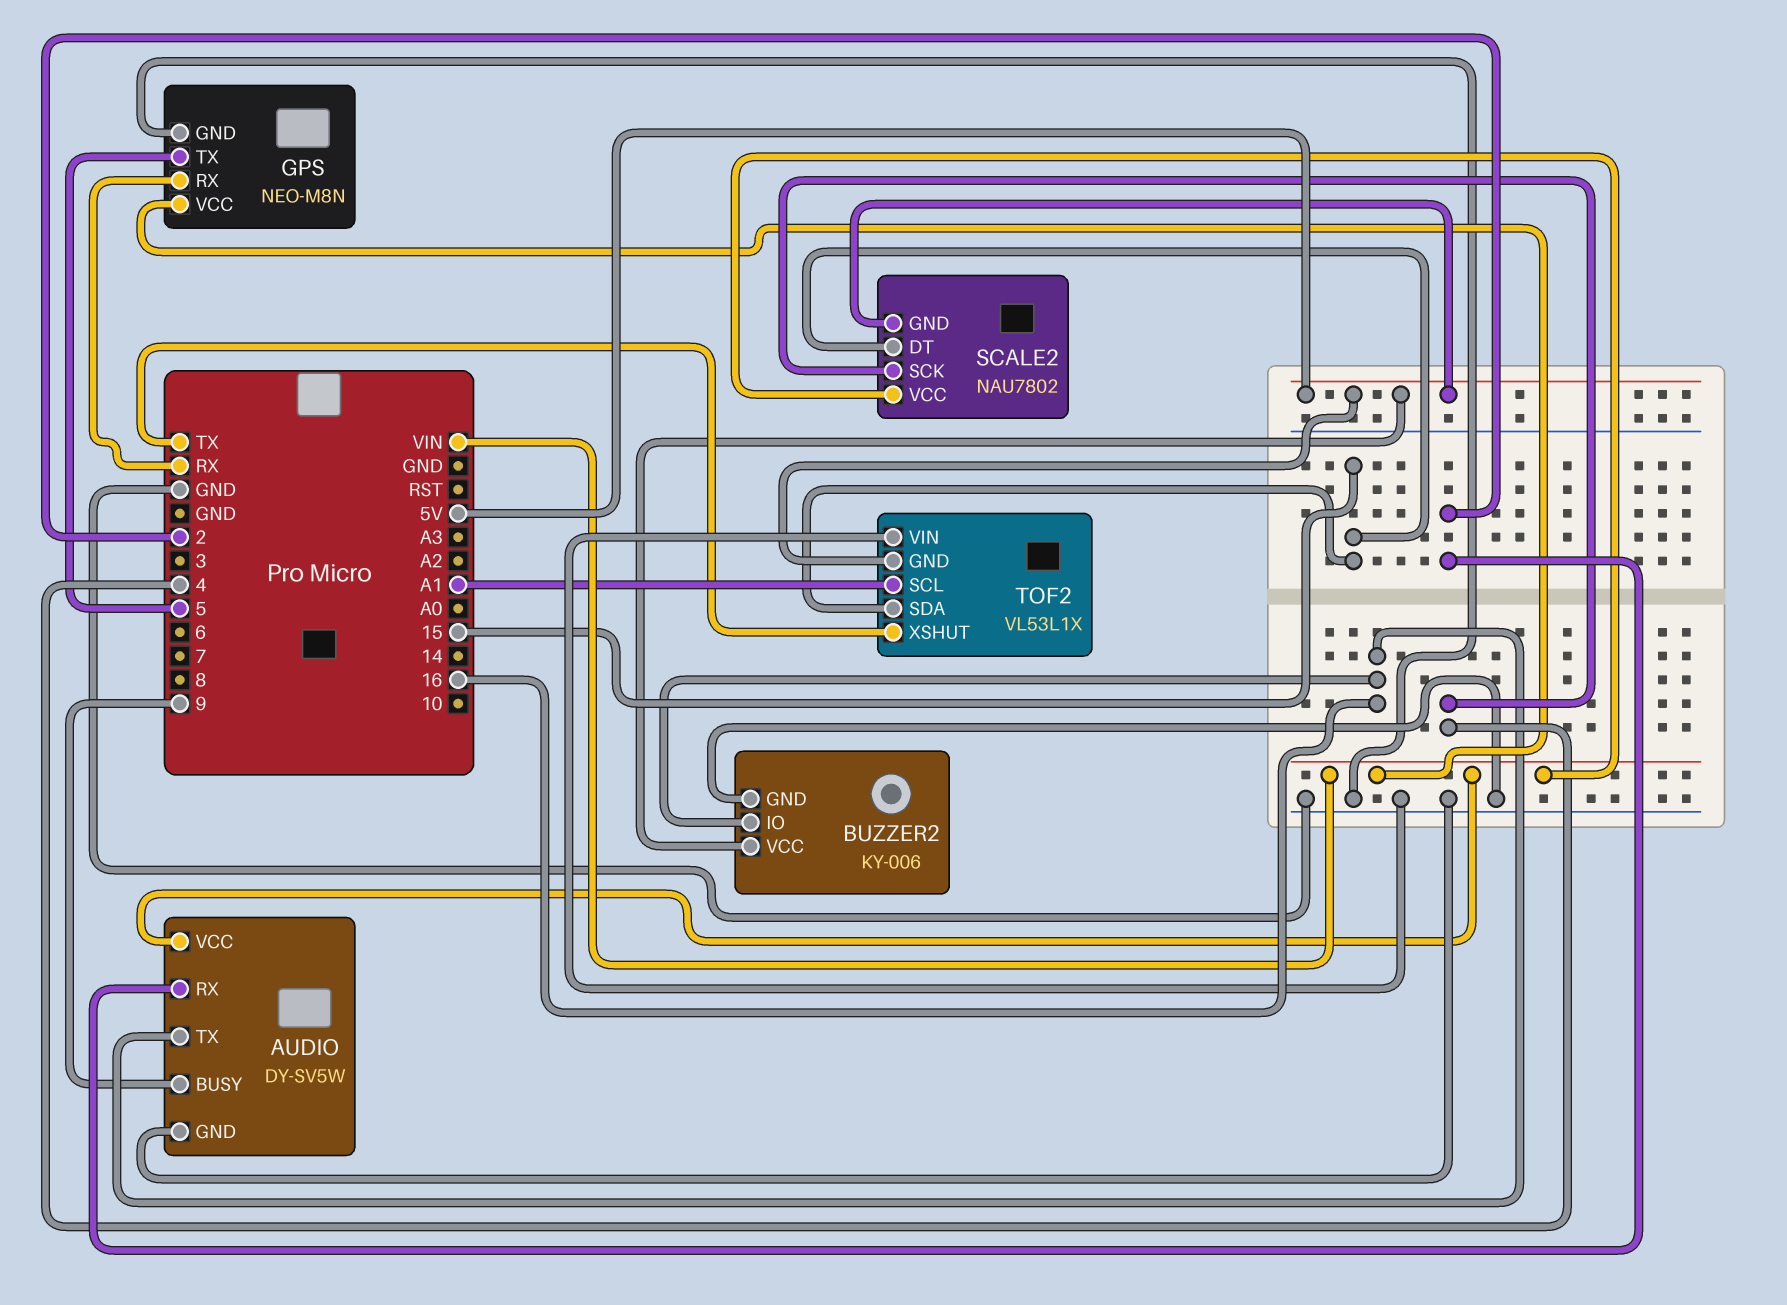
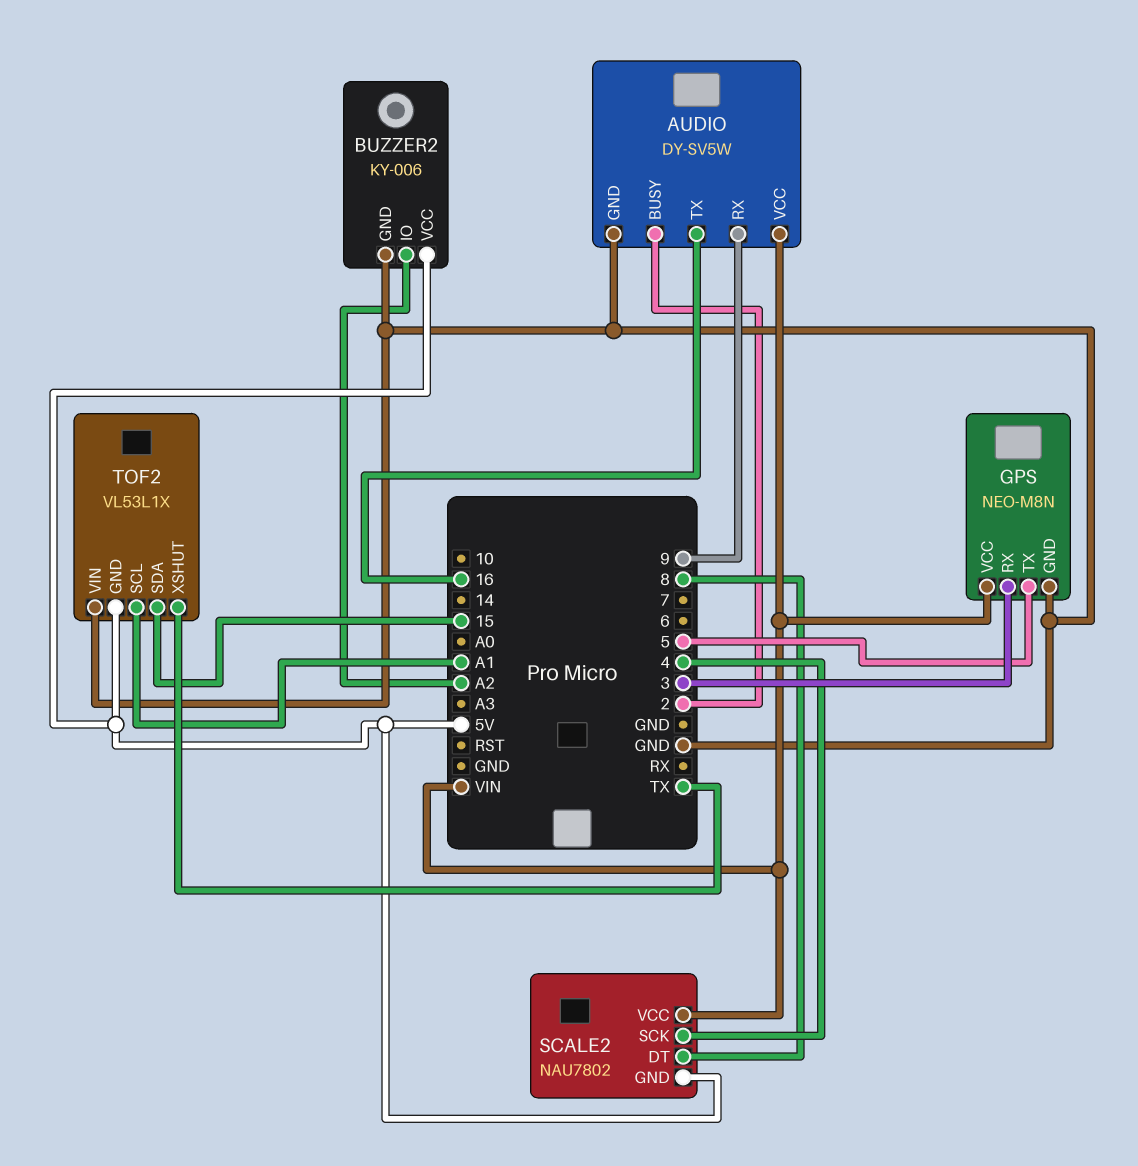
AUDIO pin BUSY: 9 -> 2
AUDIO pin RX: 2 -> 9
BUZZER2 pin IO: 16 -> A2
GPS pin RX: RX -> 3
SCALE2 pin DT: 15 -> 8

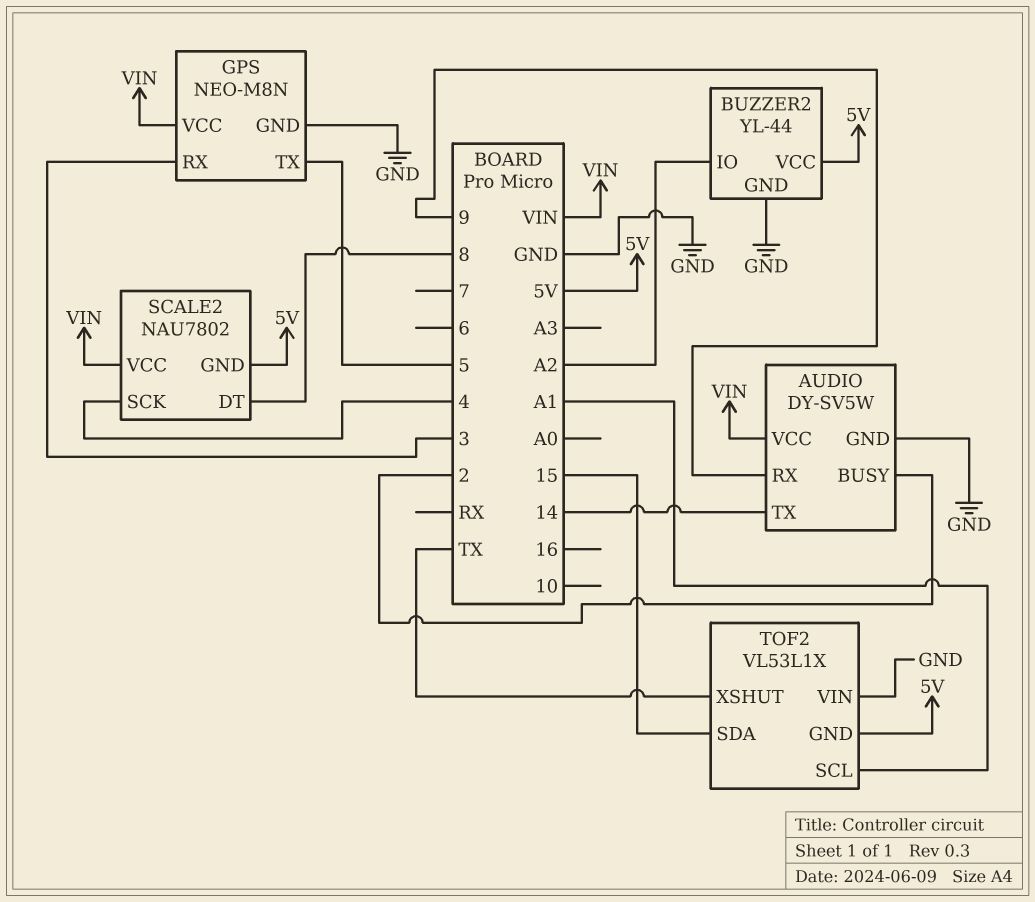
AUDIO pin TX: 16 -> 14
BUZZER2: KY-006 -> YL-44

